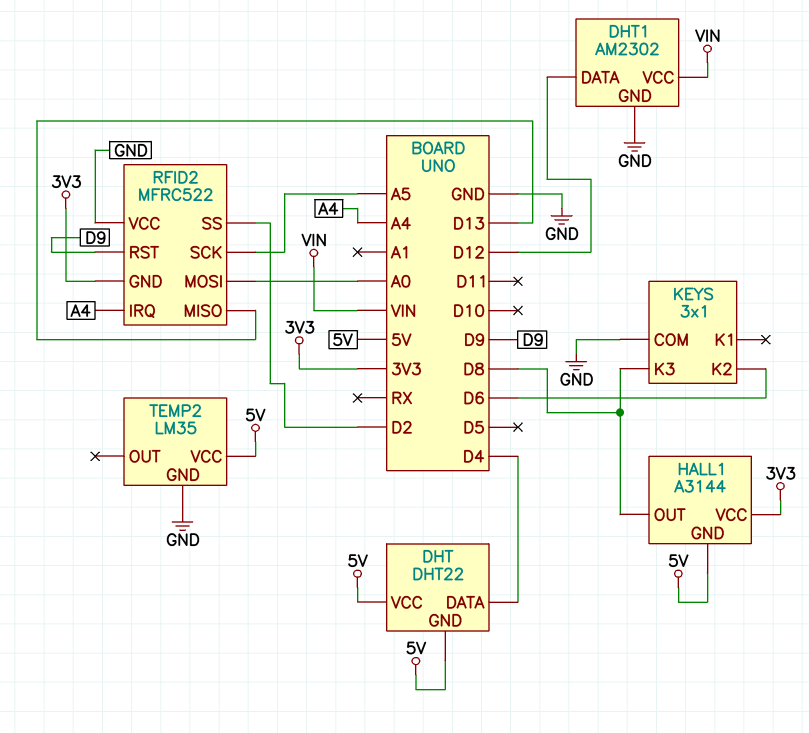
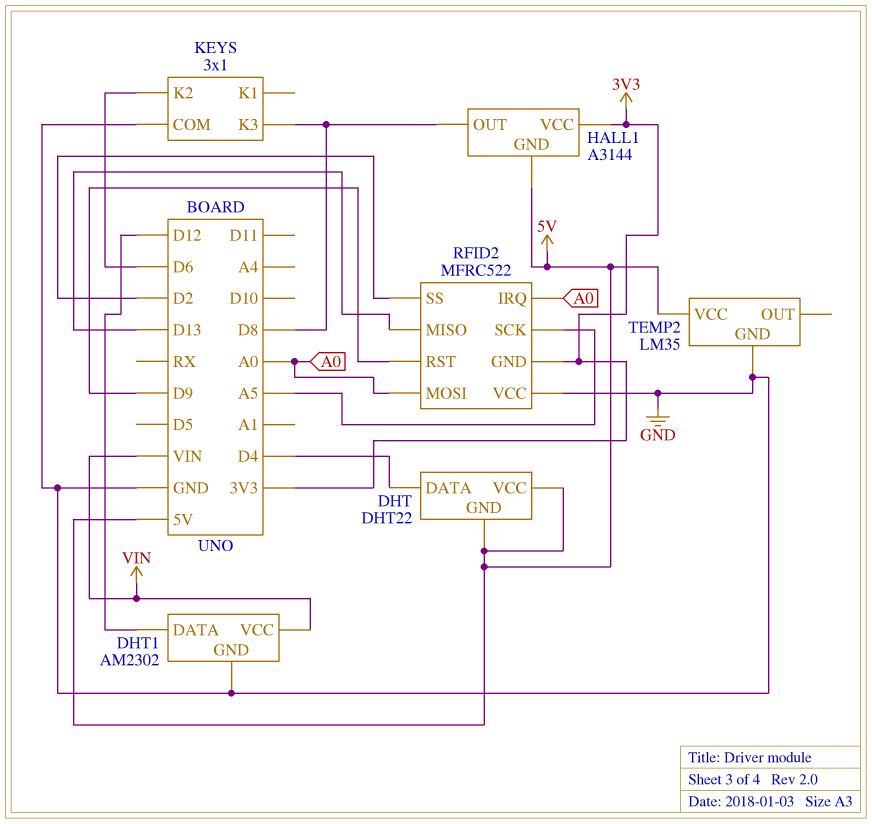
RFID2 pin IRQ: A4 -> A0

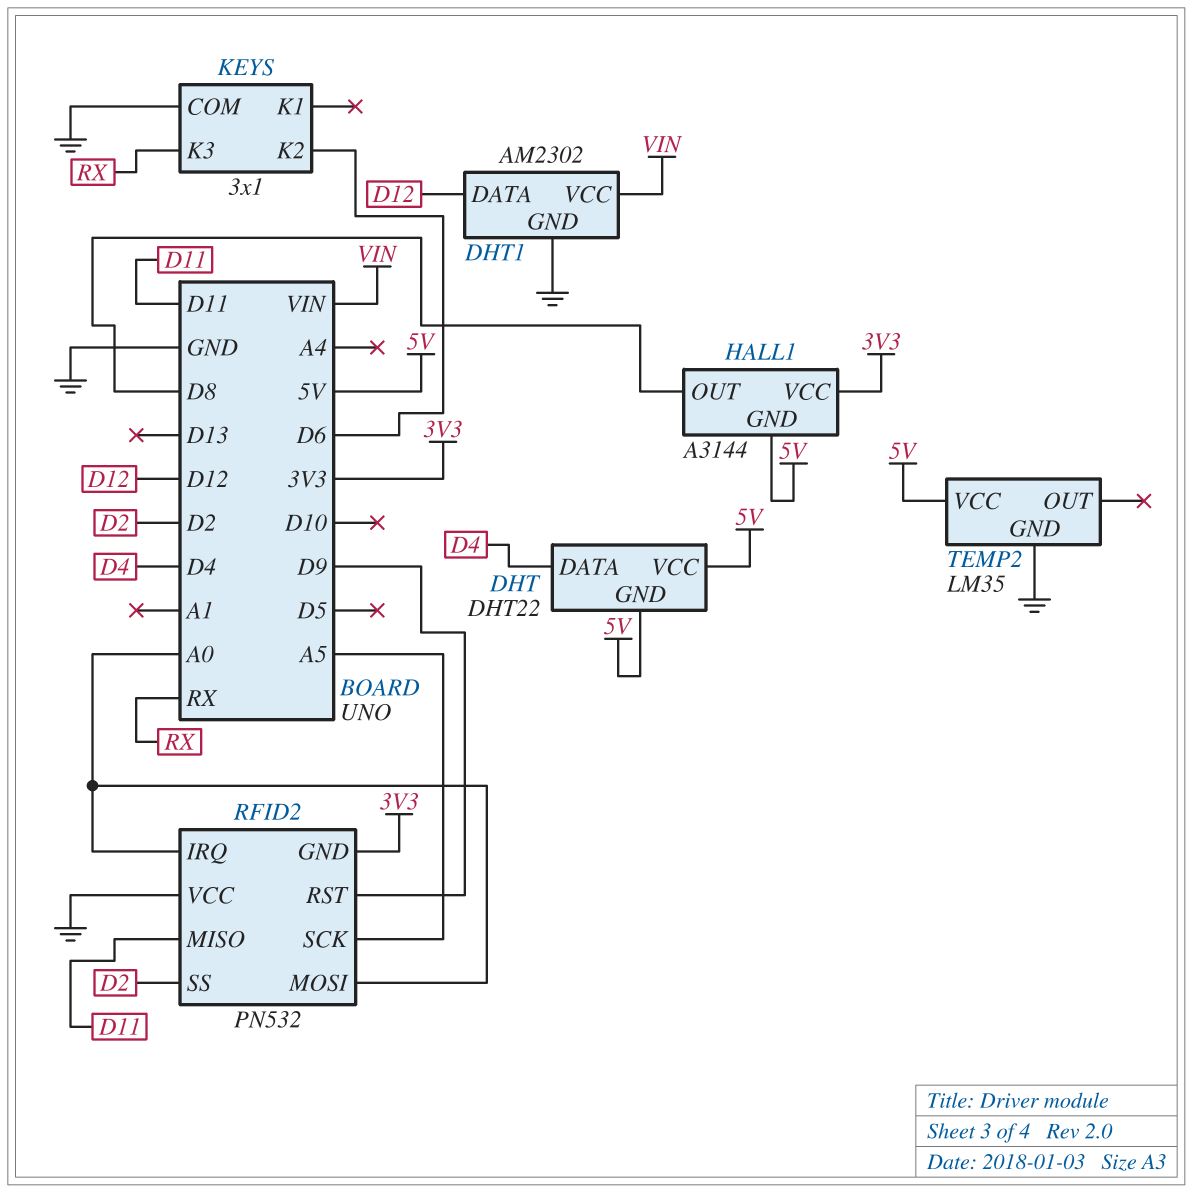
KEYS pin K3: D8 -> RX
RFID2: MFRC522 -> PN532
RFID2 pin MISO: D13 -> D11

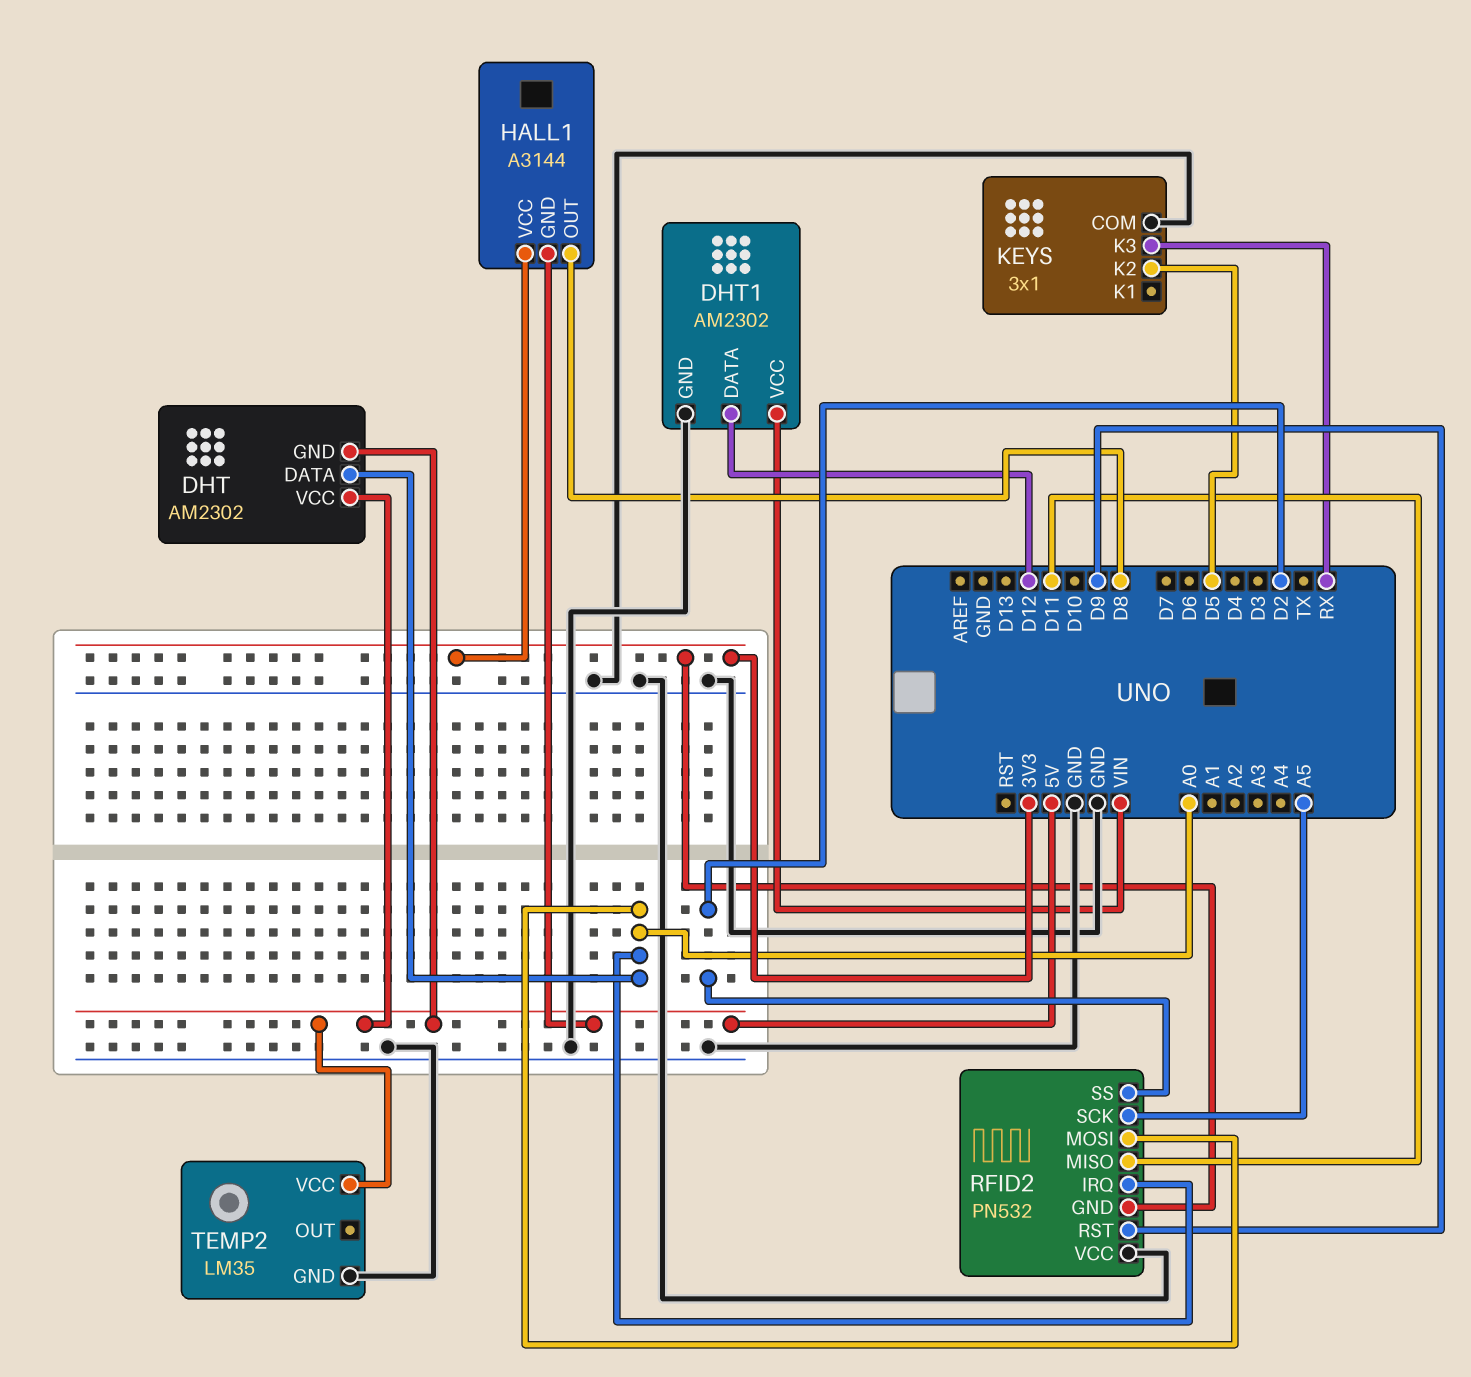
DHT: DHT22 -> AM2302
DHT pin DATA: D4 -> A0
KEYS pin K2: D6 -> D5

